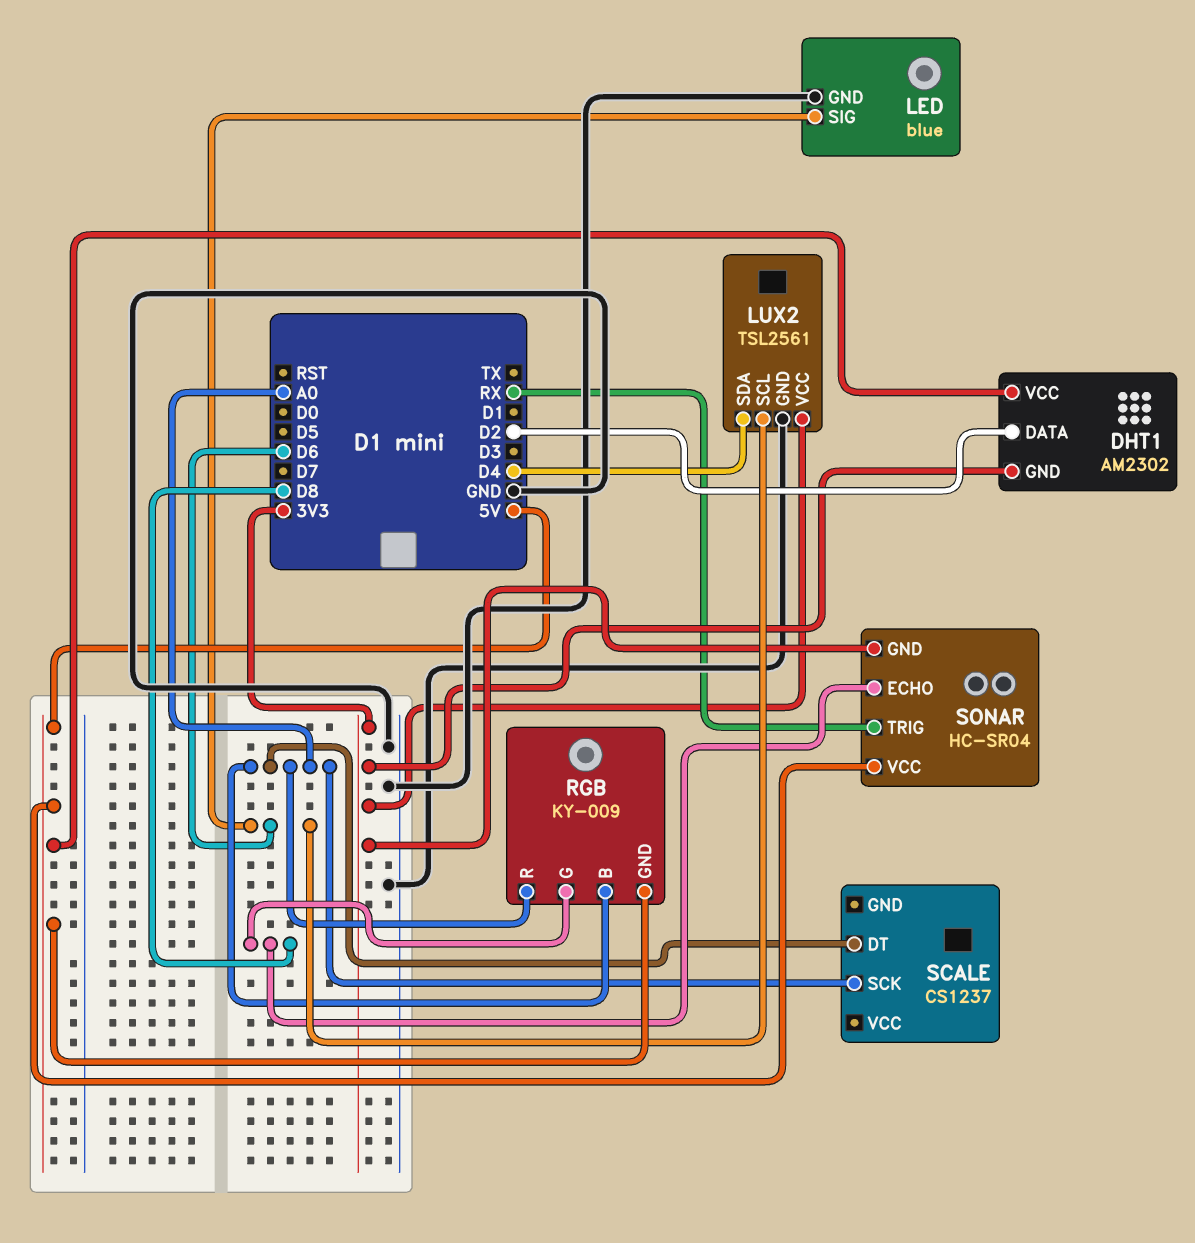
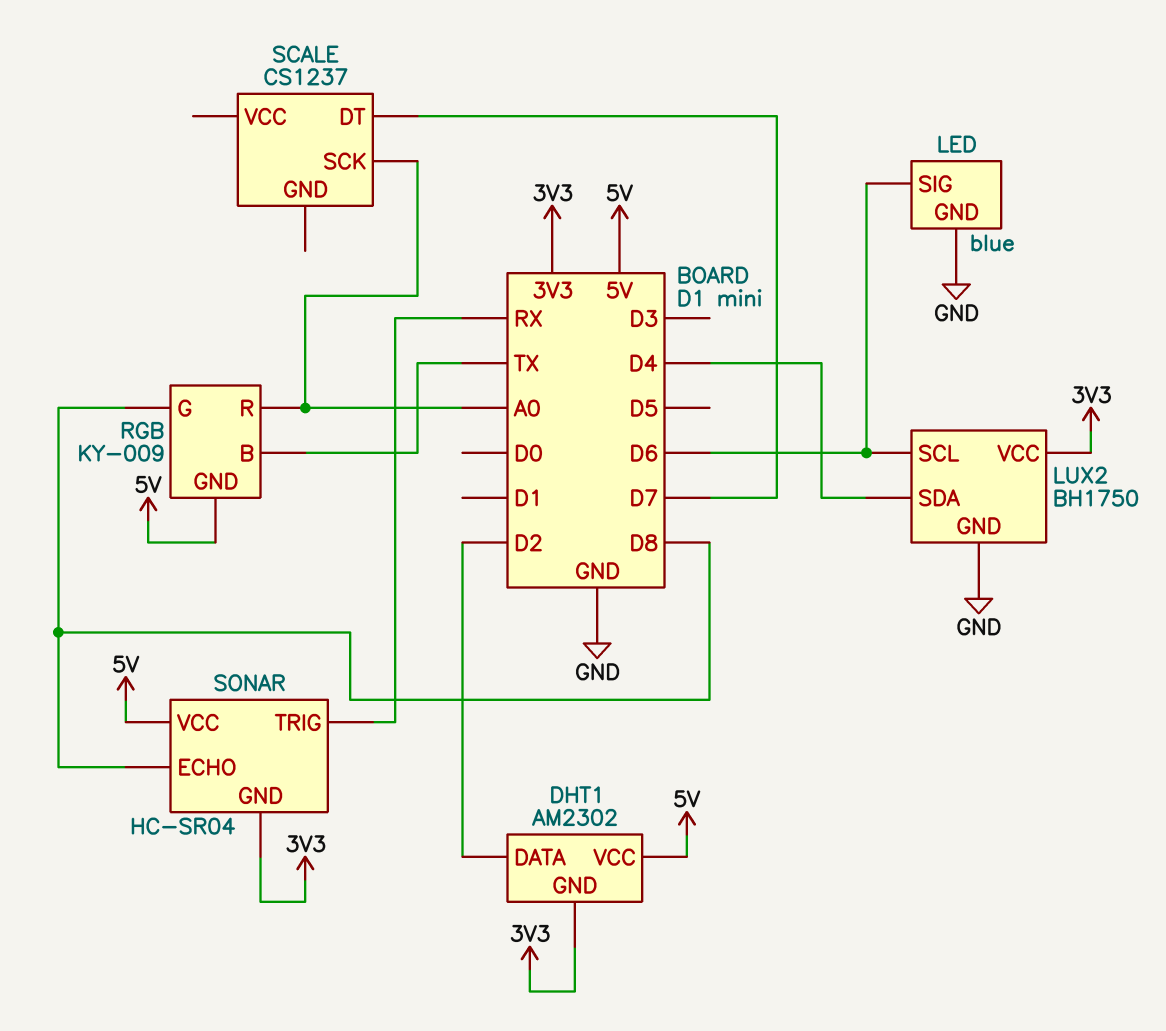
LUX2: TSL2561 -> BH1750
RGB pin B: A0 -> TX
SCALE pin DT: A0 -> D7

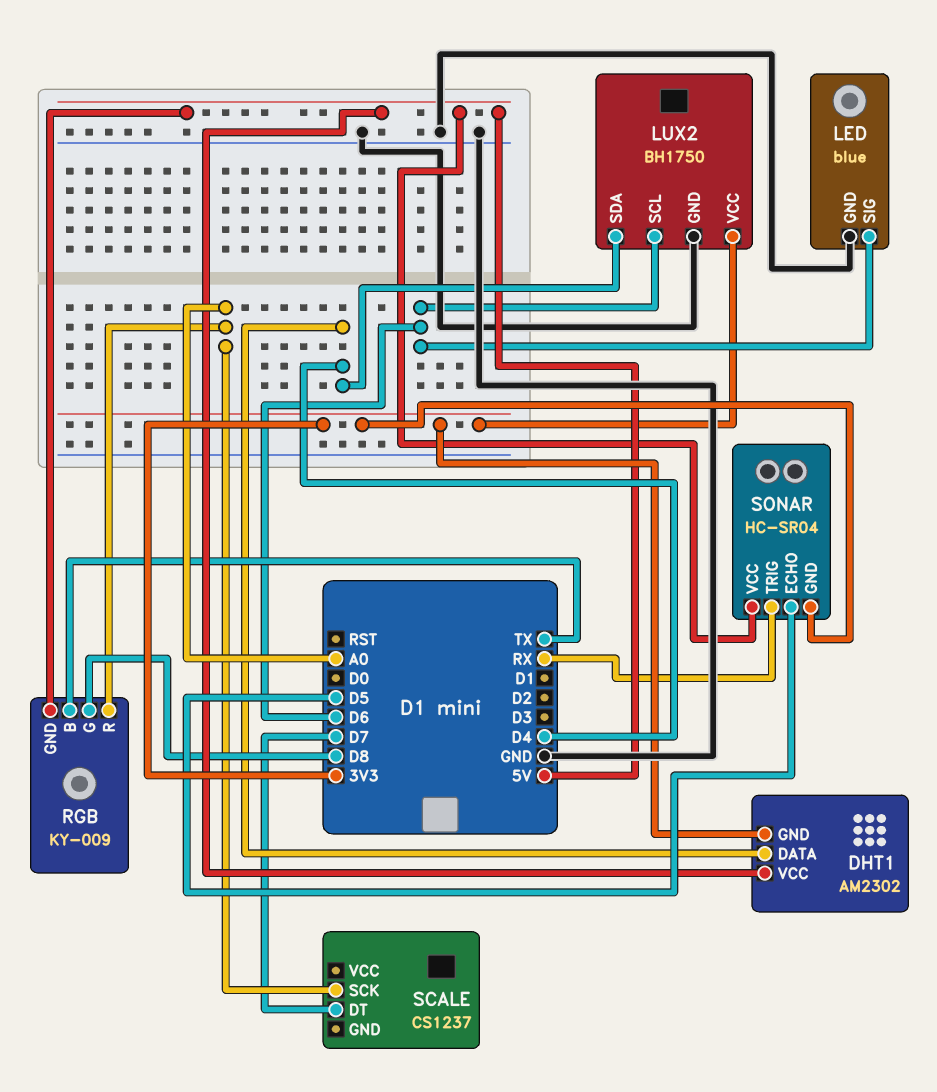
DHT1 pin DATA: D2 -> D4
SONAR pin ECHO: D8 -> D5

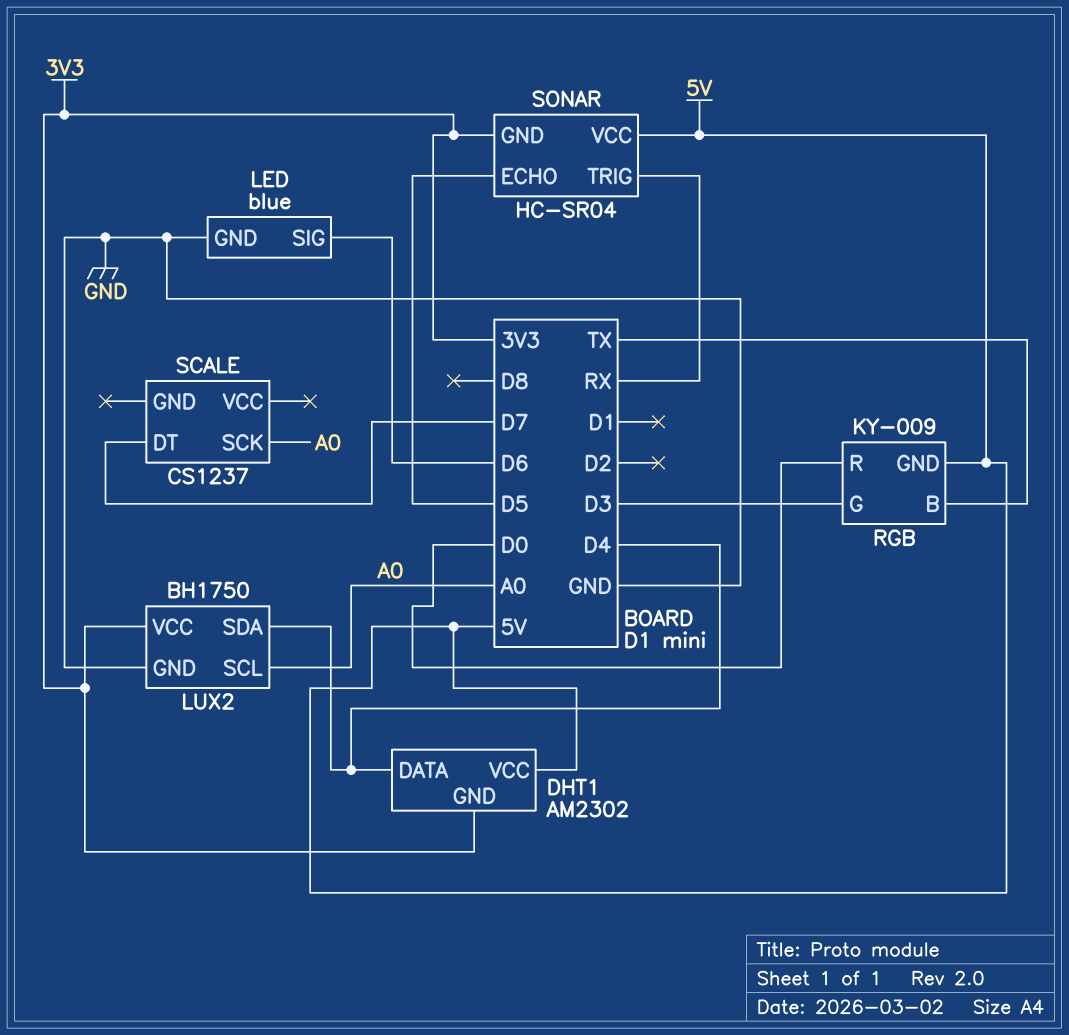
LUX2 pin SCL: D6 -> A0
RGB pin G: D8 -> D3
RGB pin R: A0 -> D0

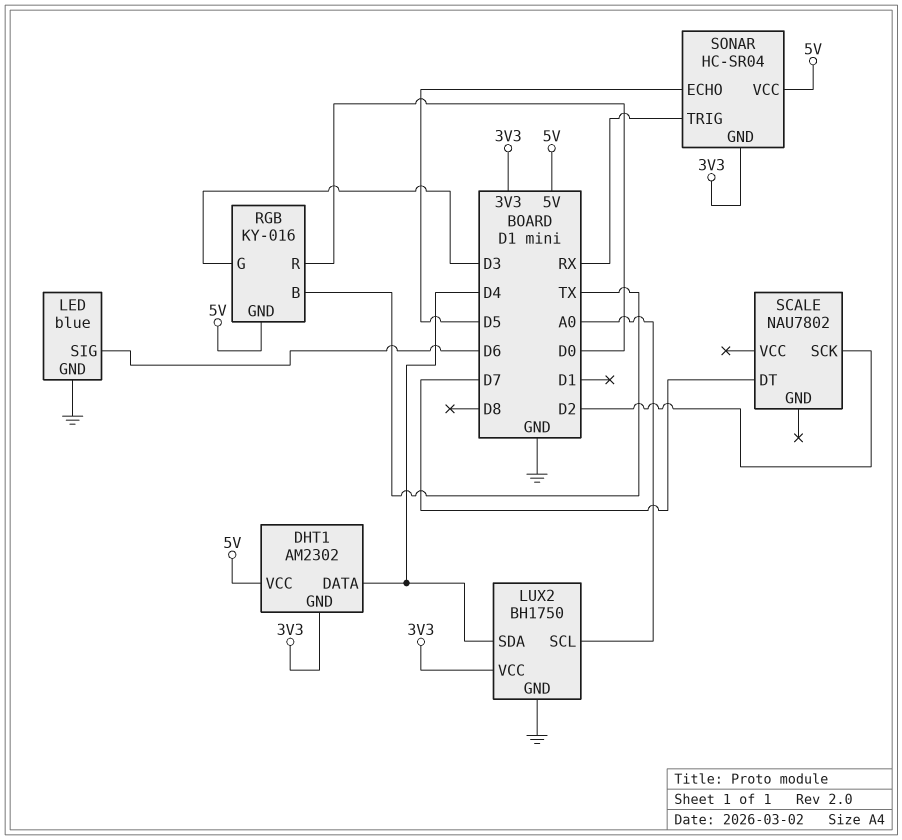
RGB: KY-009 -> KY-016
SCALE: CS1237 -> NAU7802
SCALE pin SCK: A0 -> D2

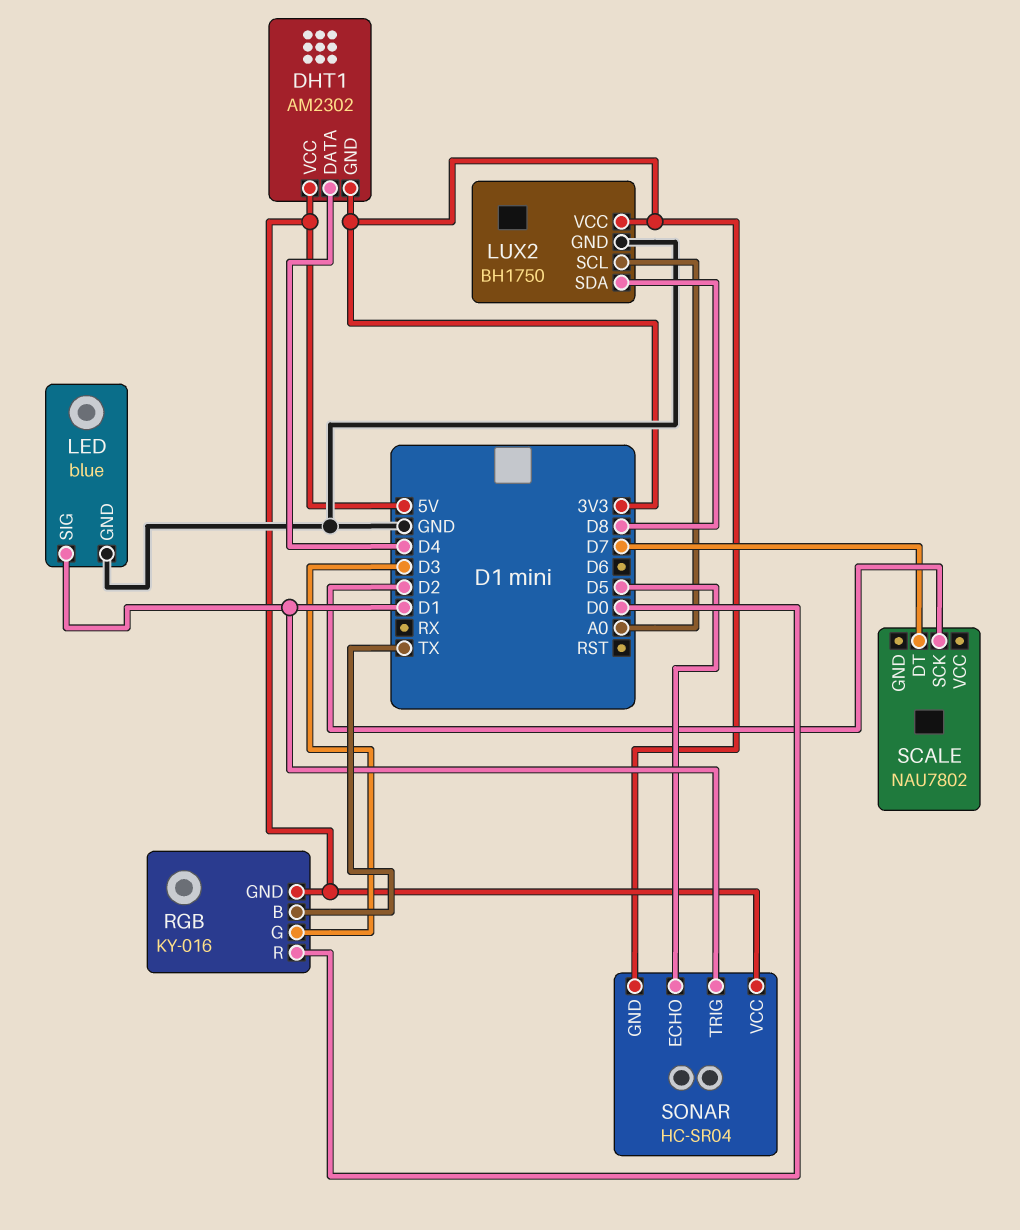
LED pin SIG: D6 -> D1
LUX2 pin SDA: D4 -> D8
SONAR pin TRIG: RX -> D1

